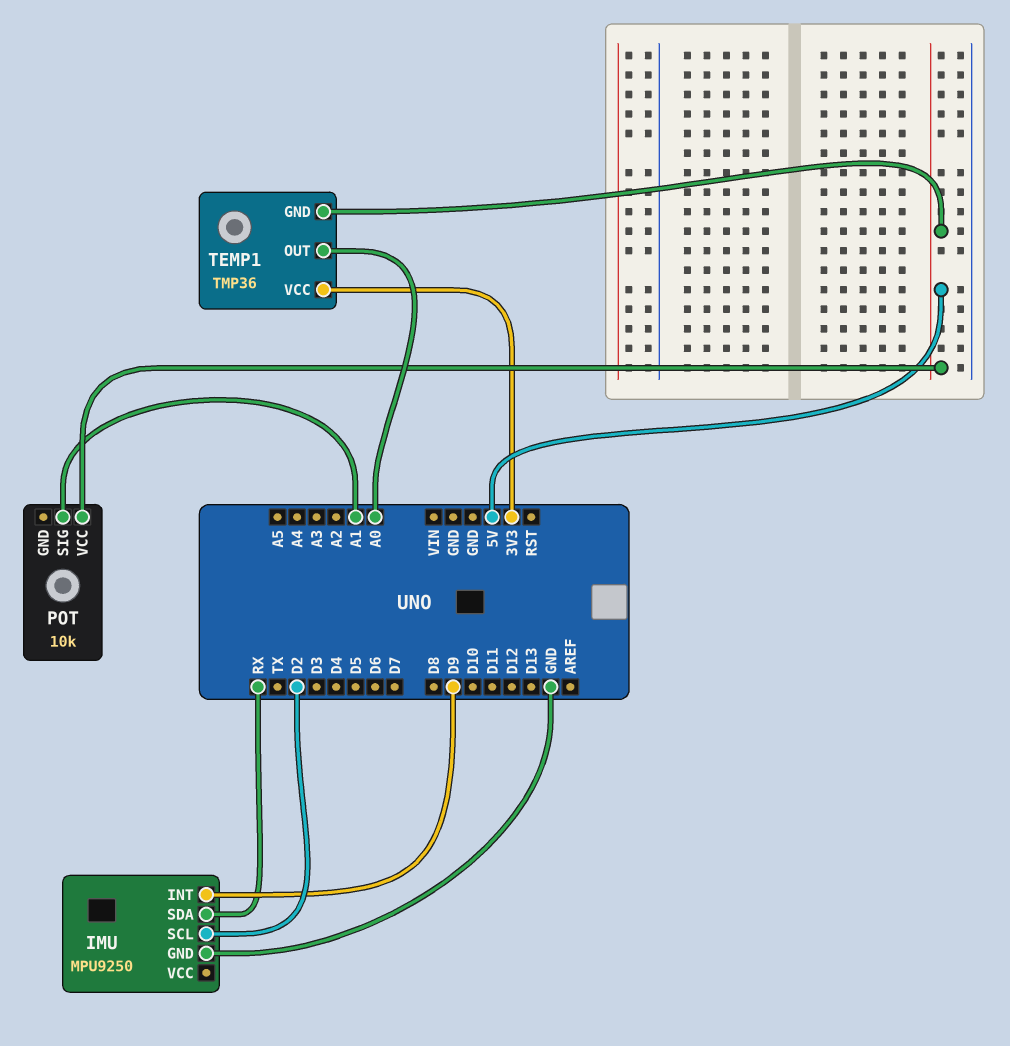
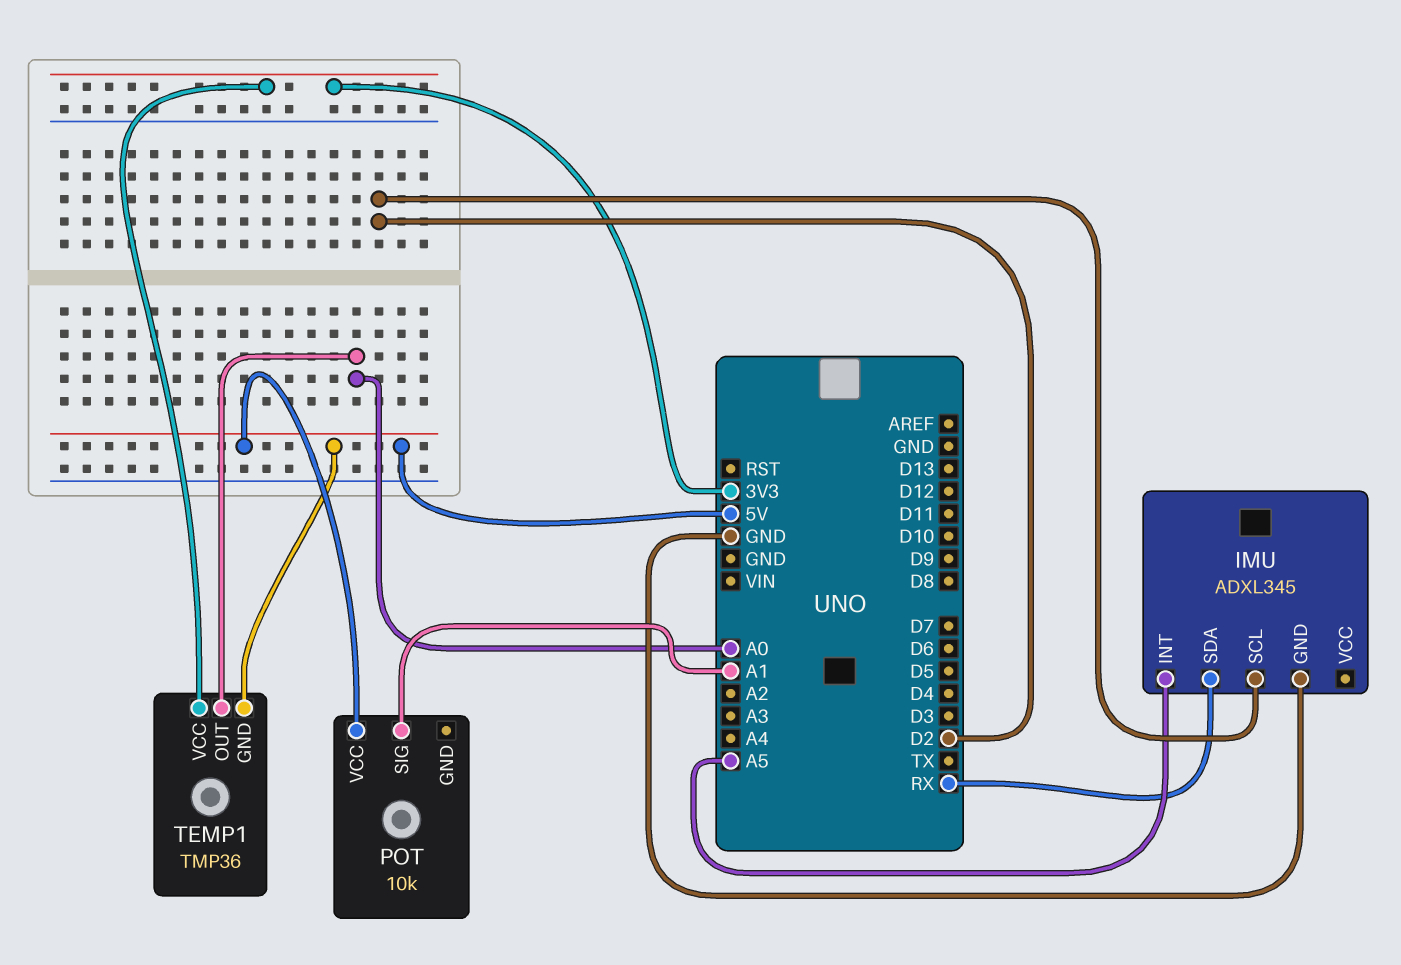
IMU: MPU9250 -> ADXL345
IMU pin INT: D9 -> A5

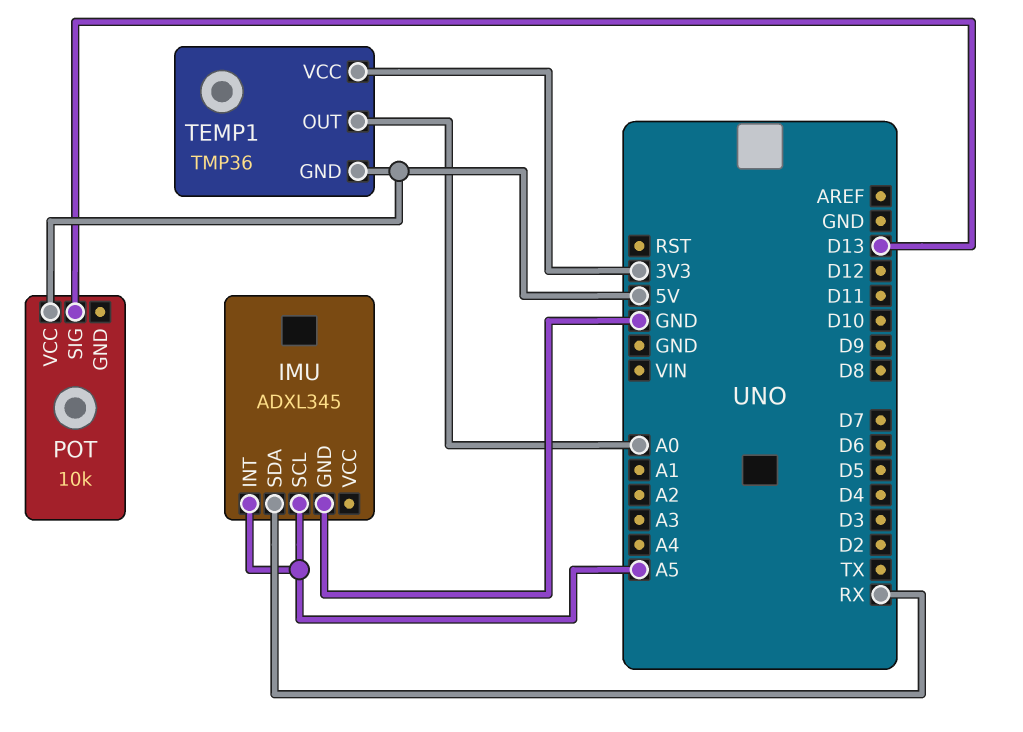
IMU pin SCL: D2 -> A5
POT pin SIG: A1 -> D13

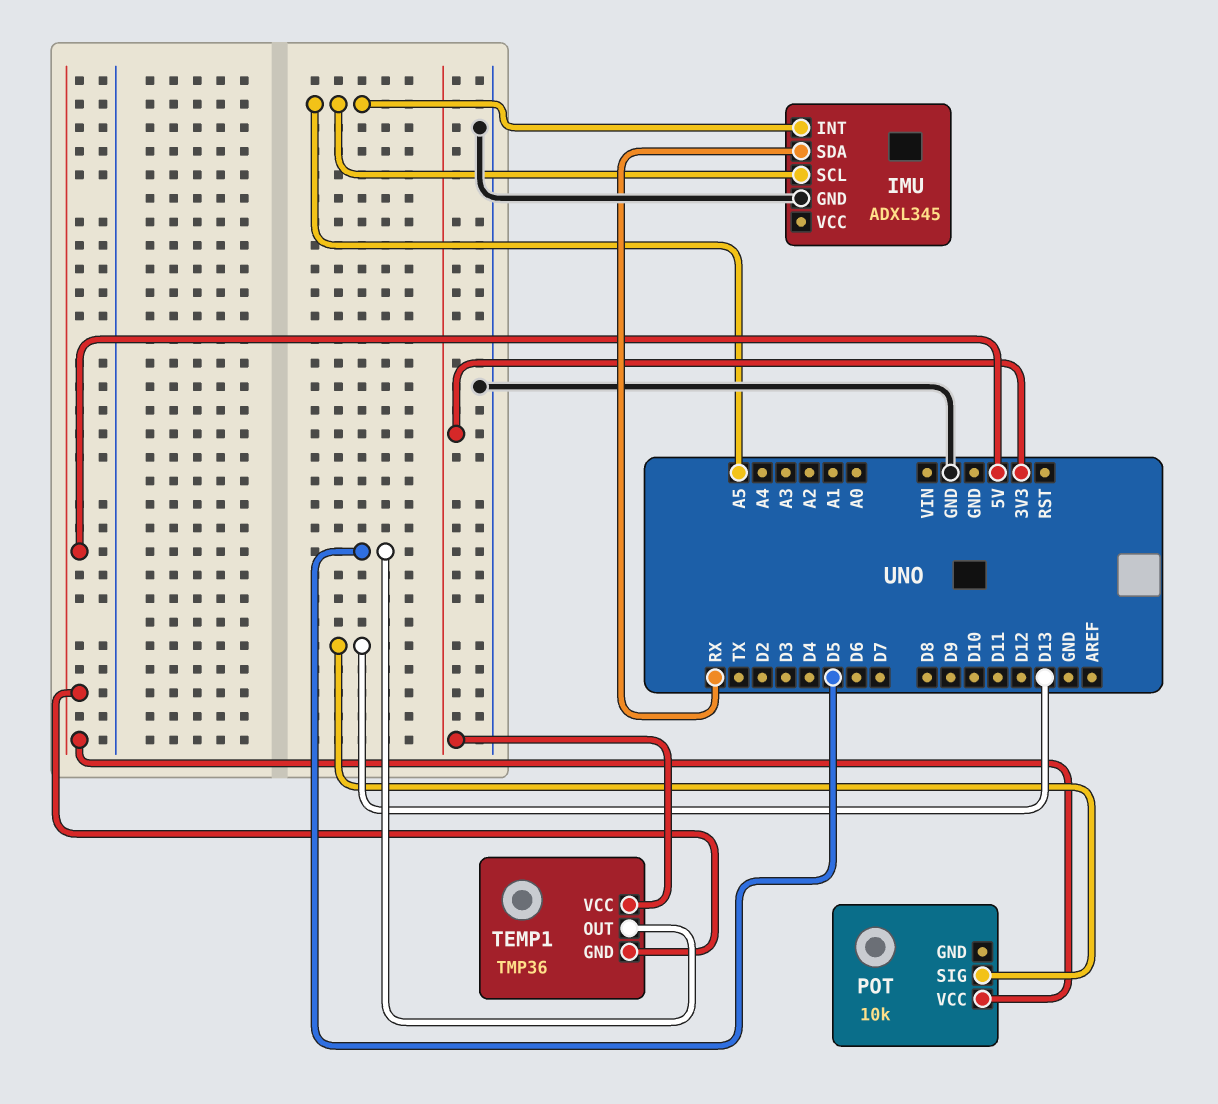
TEMP1 pin OUT: A0 -> D5

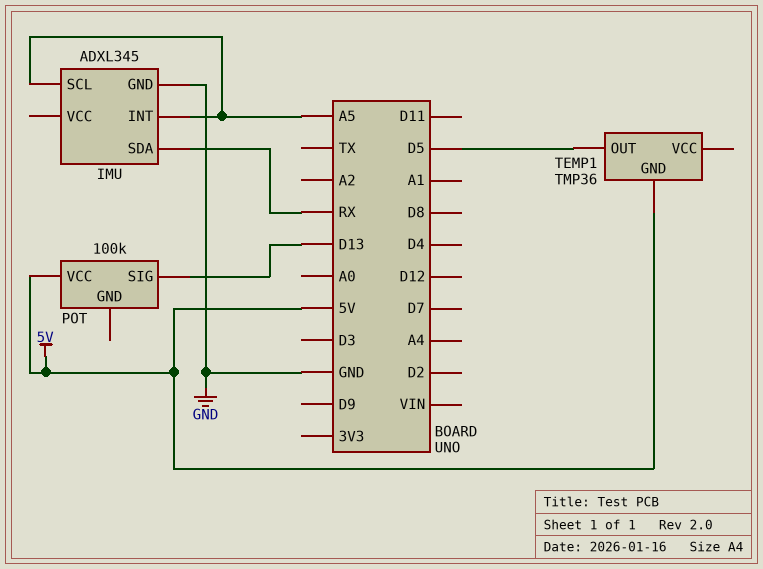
POT: 10k -> 100k
TEMP1 pin VCC: 3V3 -> none

